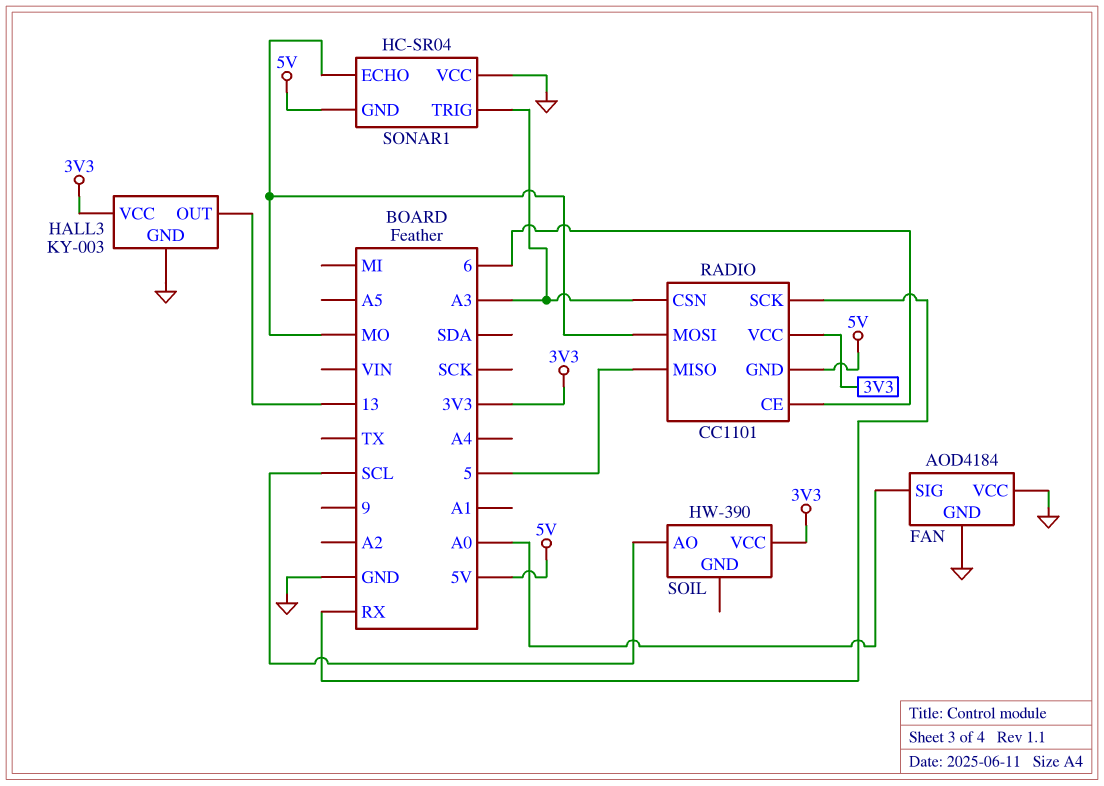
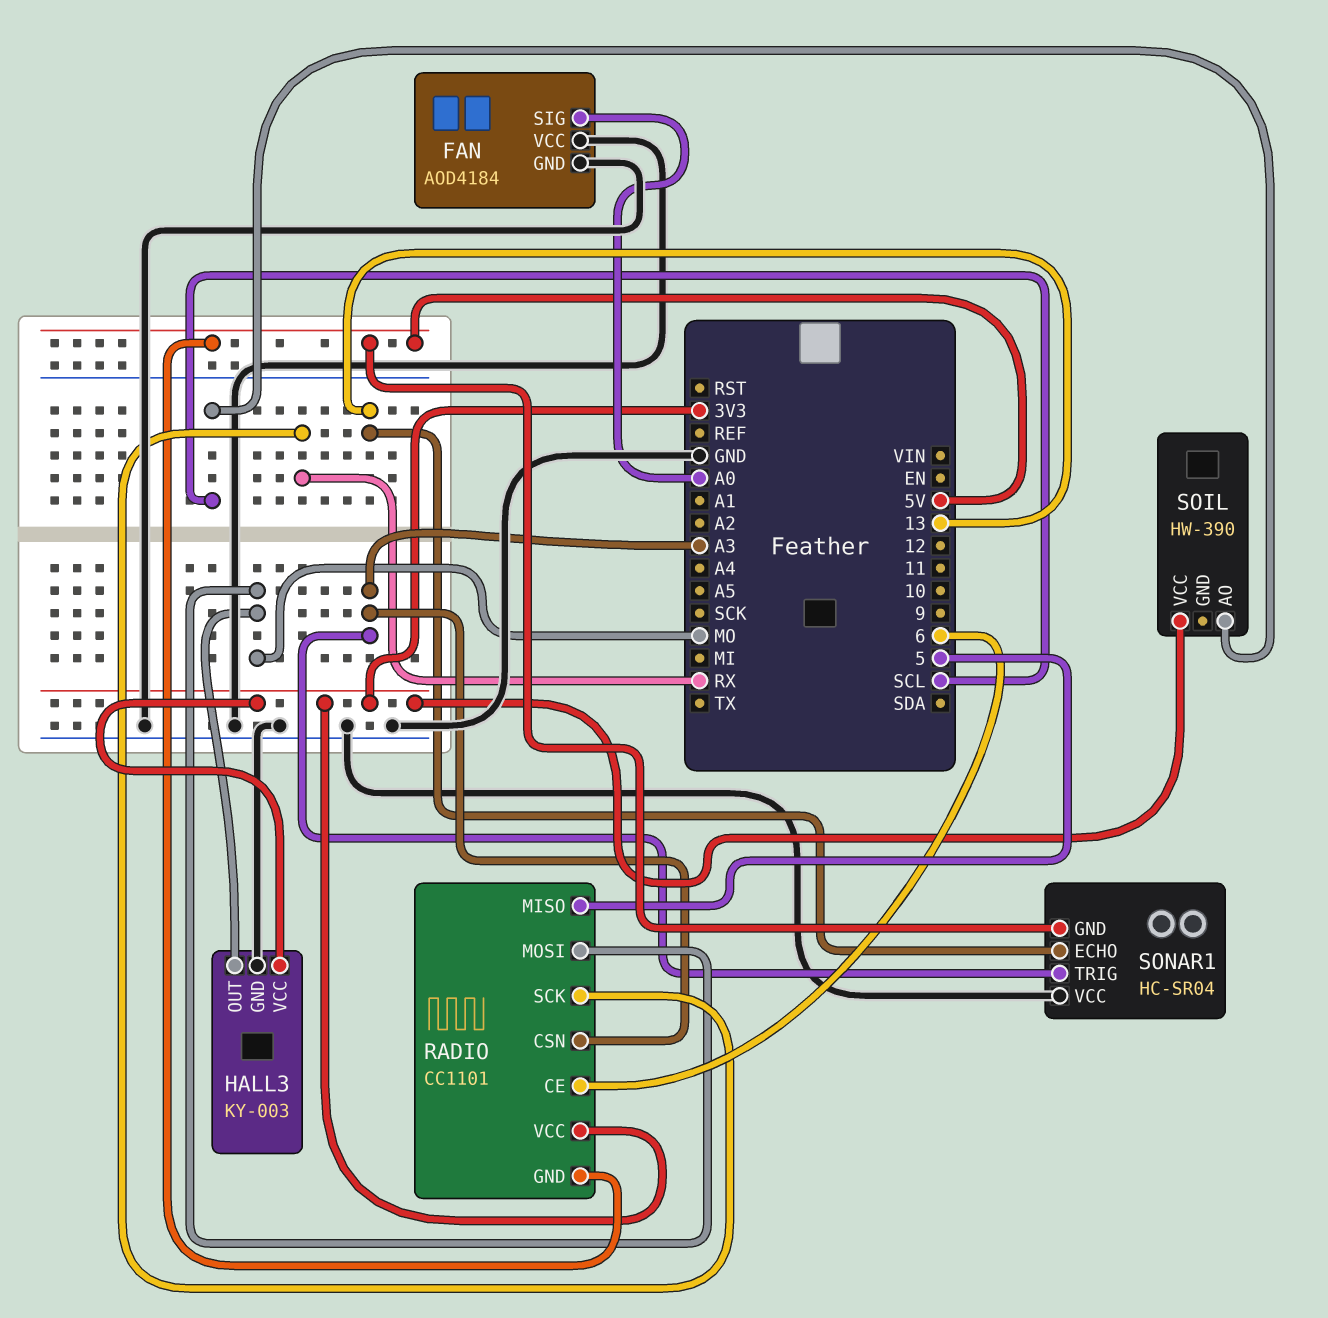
HALL3 pin OUT: 13 -> MO
SONAR1 pin ECHO: MO -> 13

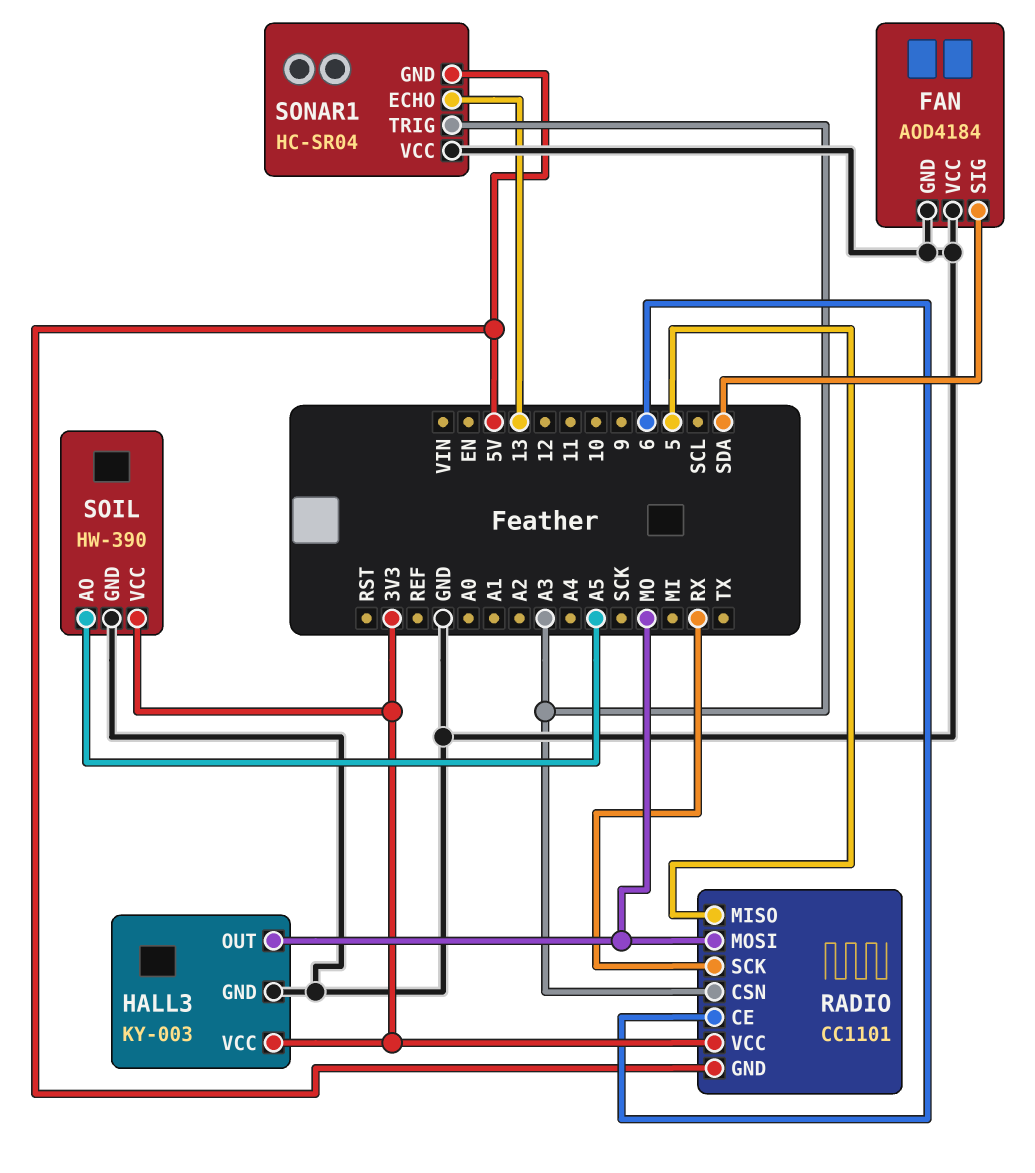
FAN pin SIG: A0 -> SDA
SOIL pin AO: SCL -> A5
SOIL pin GND: none -> GND

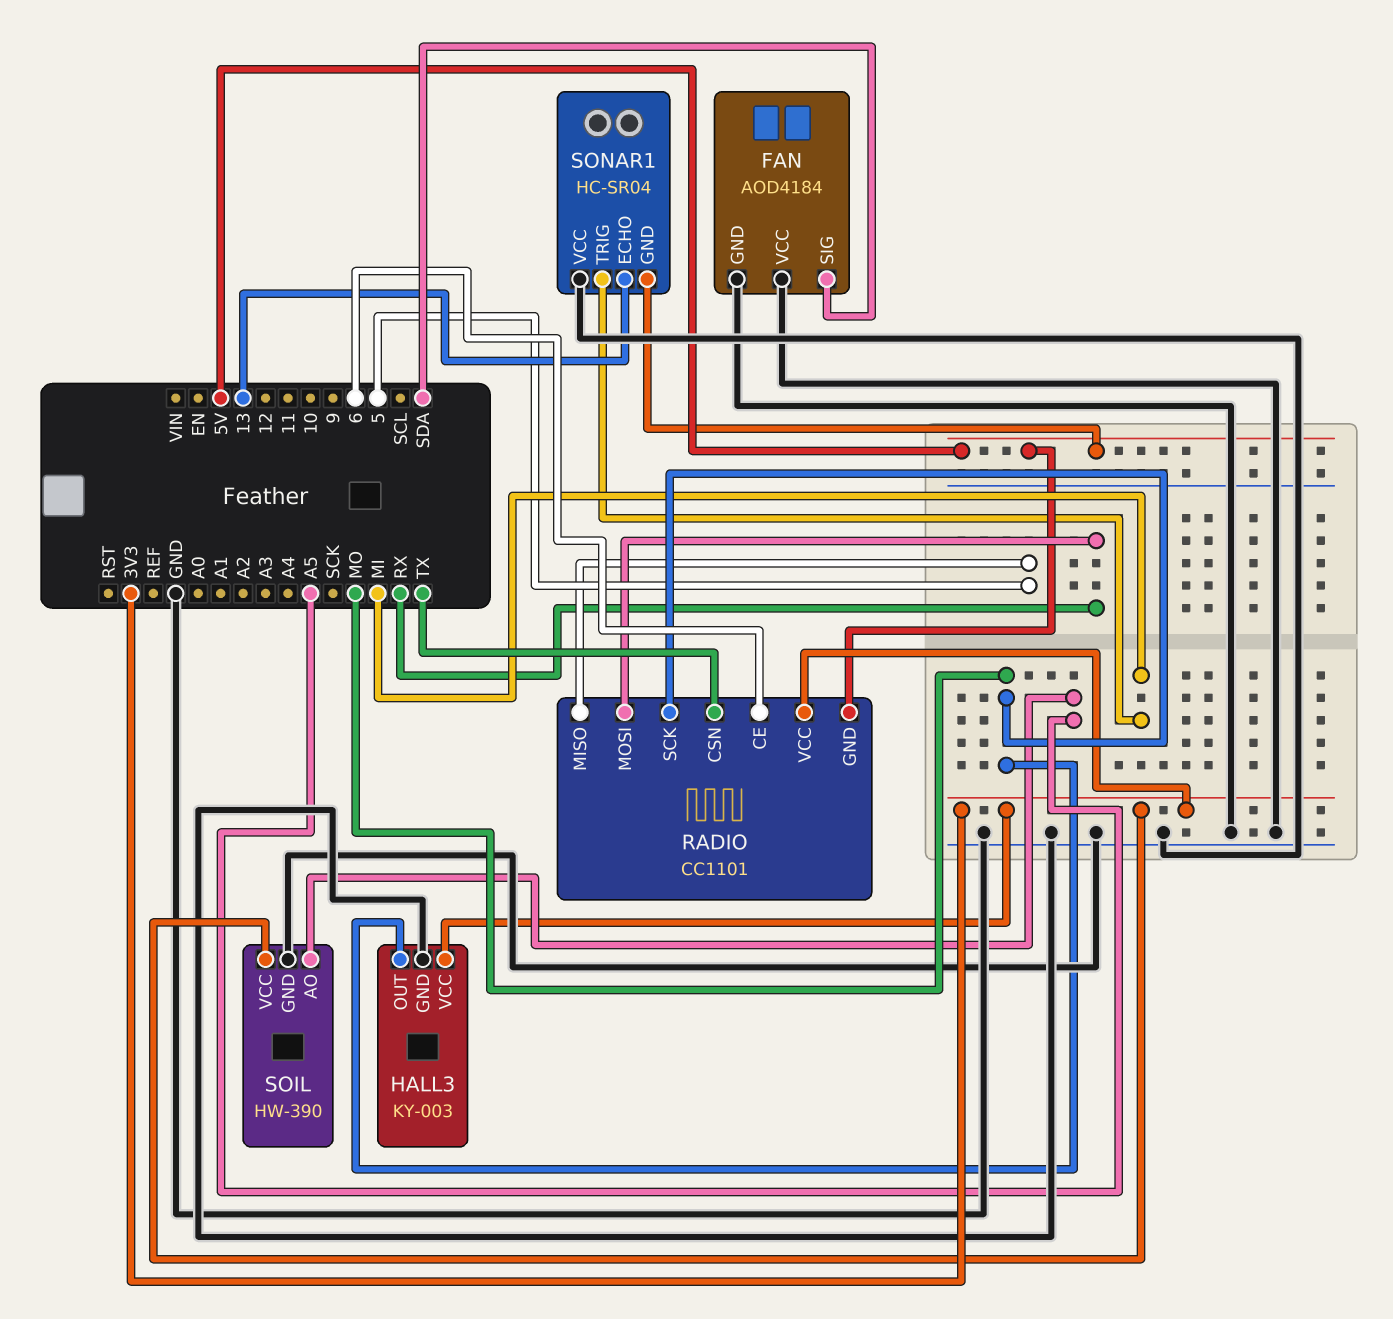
RADIO pin CSN: A3 -> TX
RADIO pin MOSI: MO -> RX
RADIO pin SCK: RX -> MO
SONAR1 pin TRIG: A3 -> MI

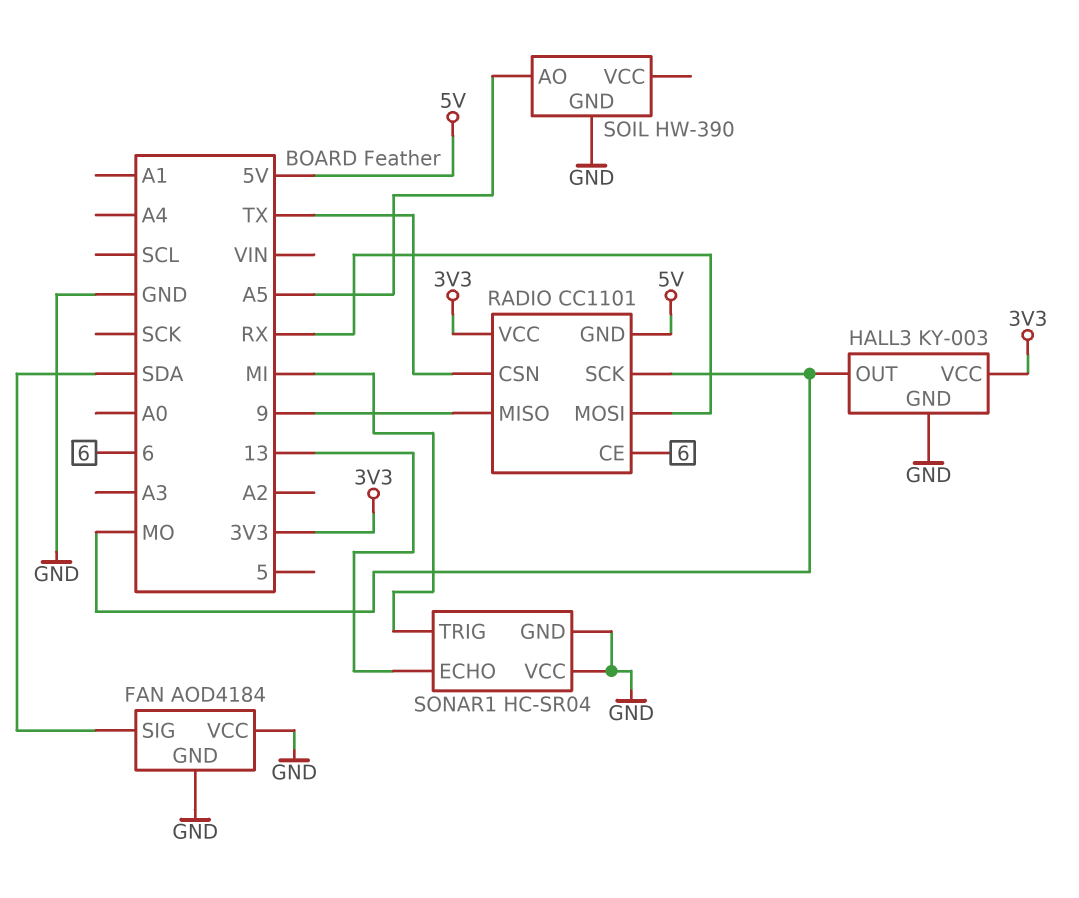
RADIO pin MISO: 5 -> 9
SOIL pin VCC: 3V3 -> none
SONAR1 pin GND: 5V -> GND

